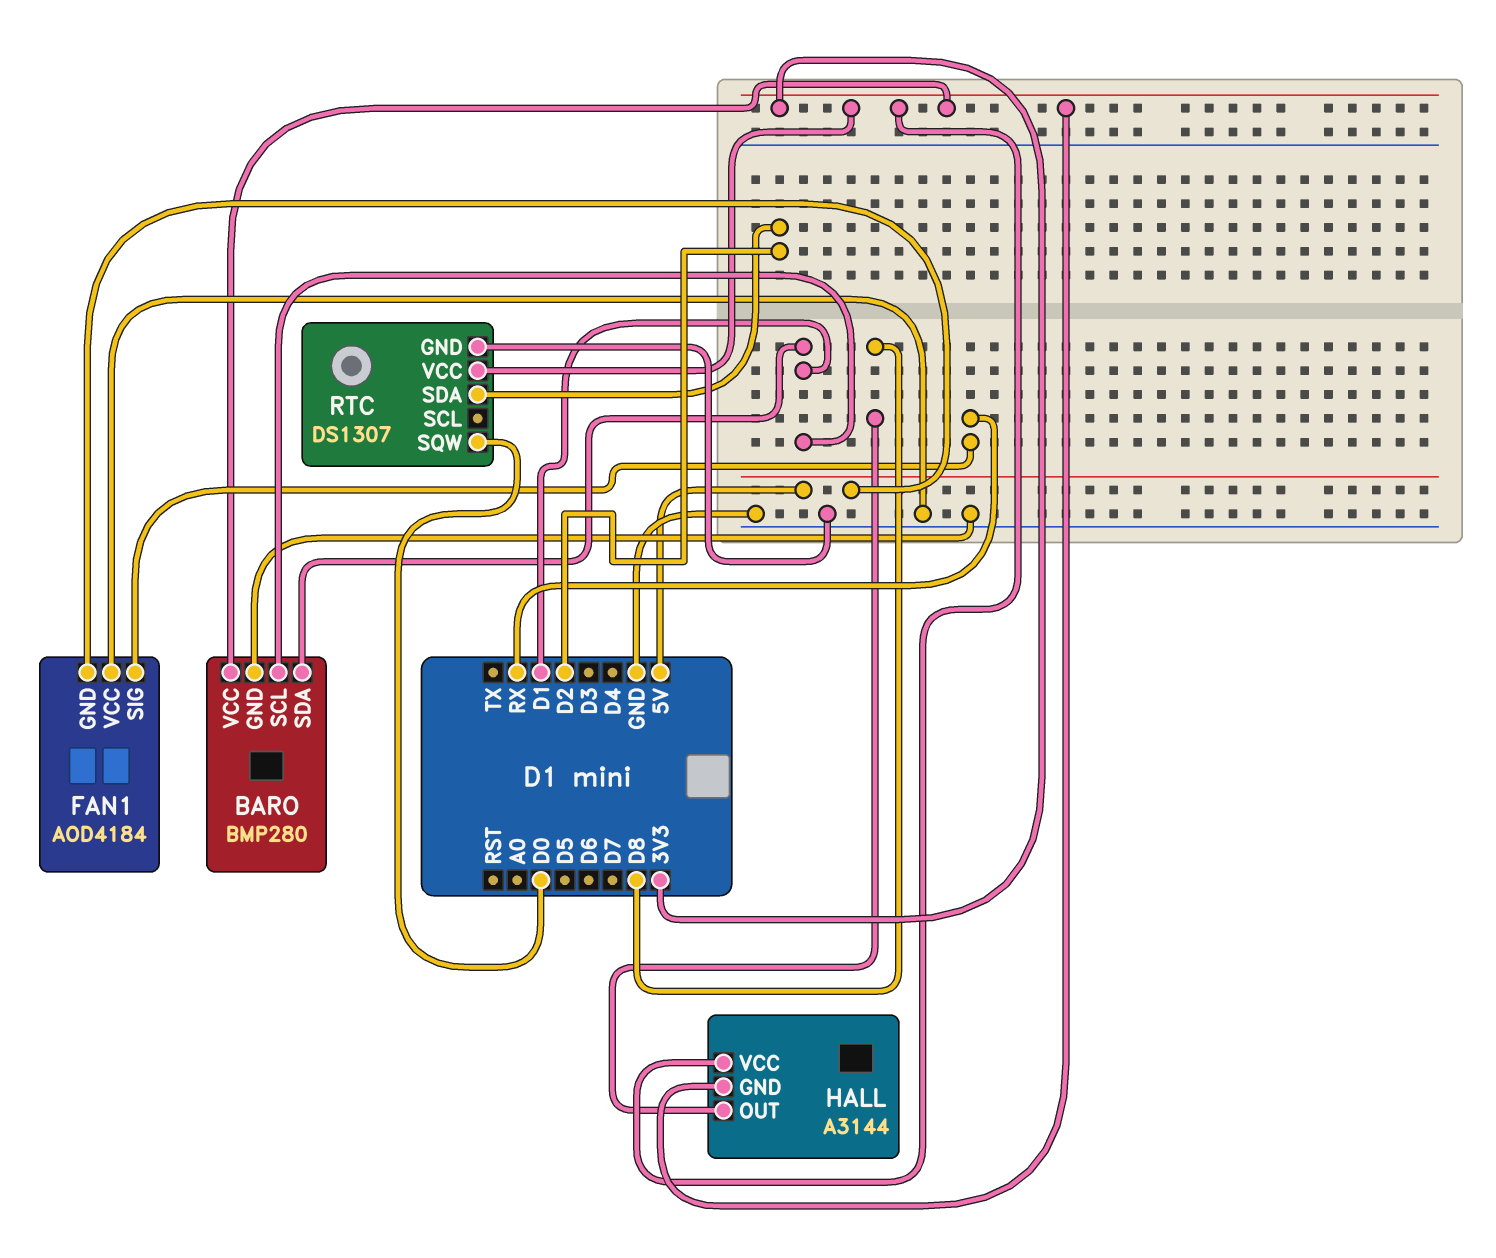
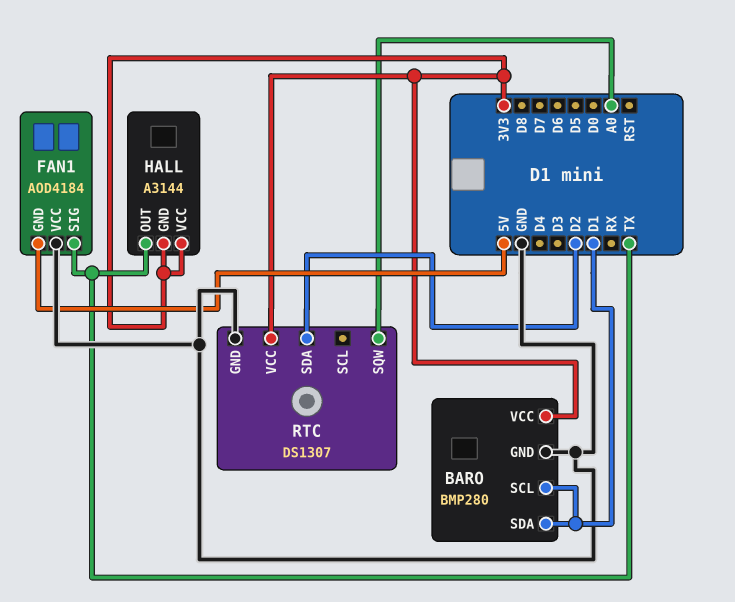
FAN1 pin SIG: RX -> TX
HALL pin OUT: D8 -> TX
RTC pin SQW: D0 -> A0

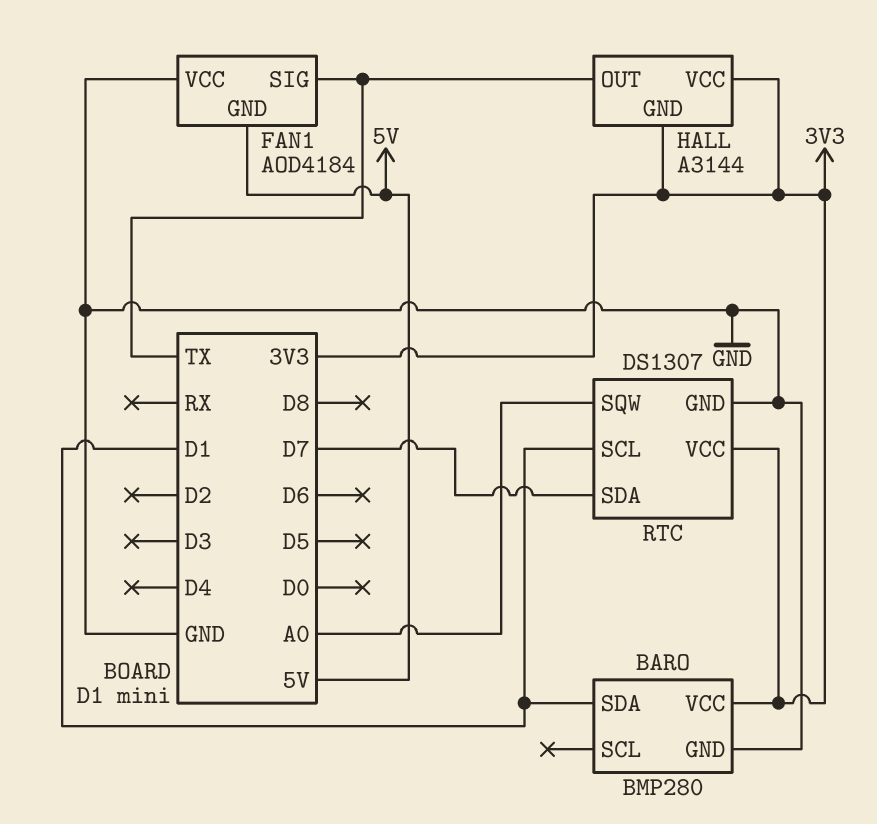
BARO pin SCL: D1 -> none
RTC pin SCL: none -> D1
RTC pin SDA: D2 -> D7

